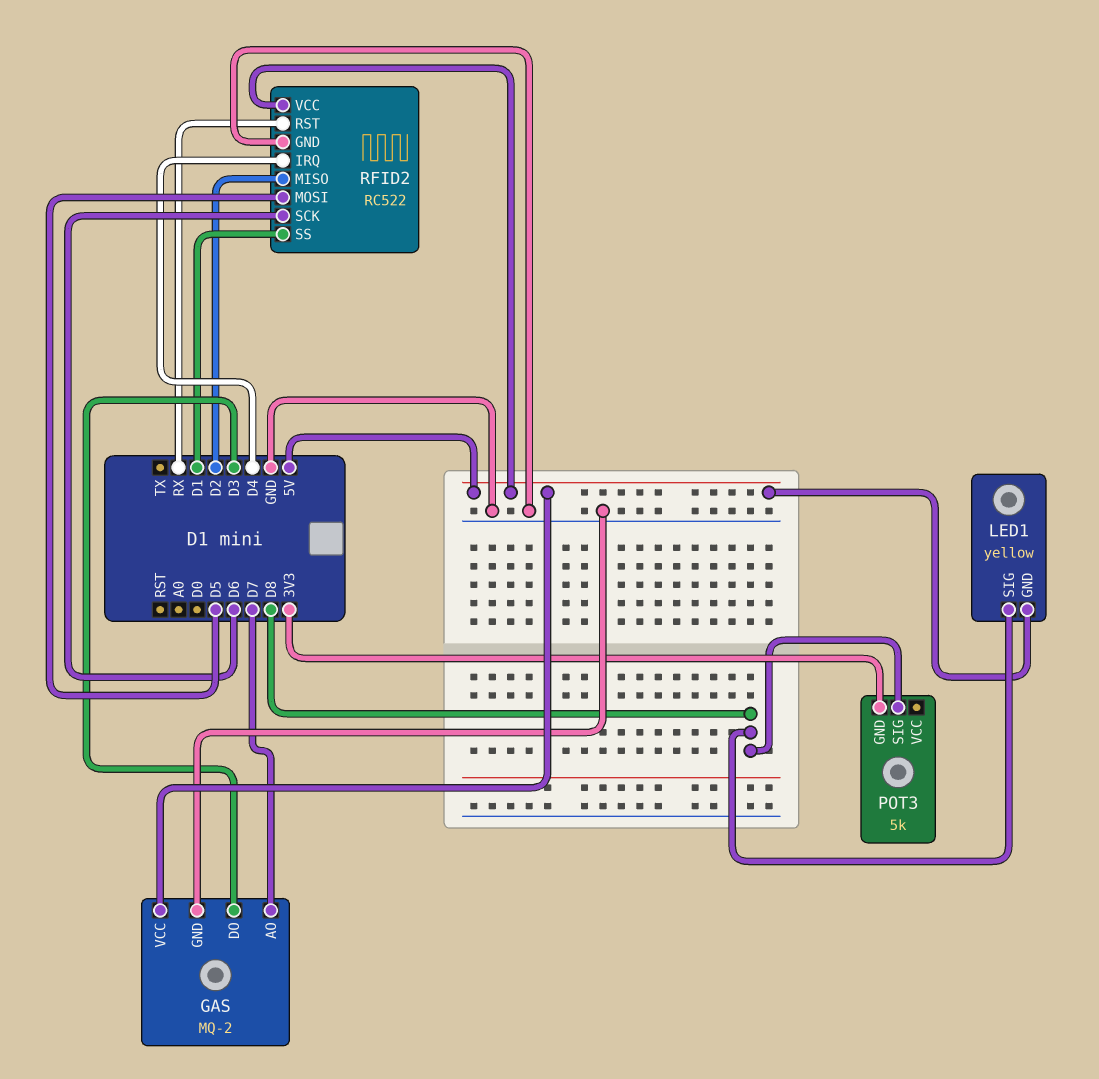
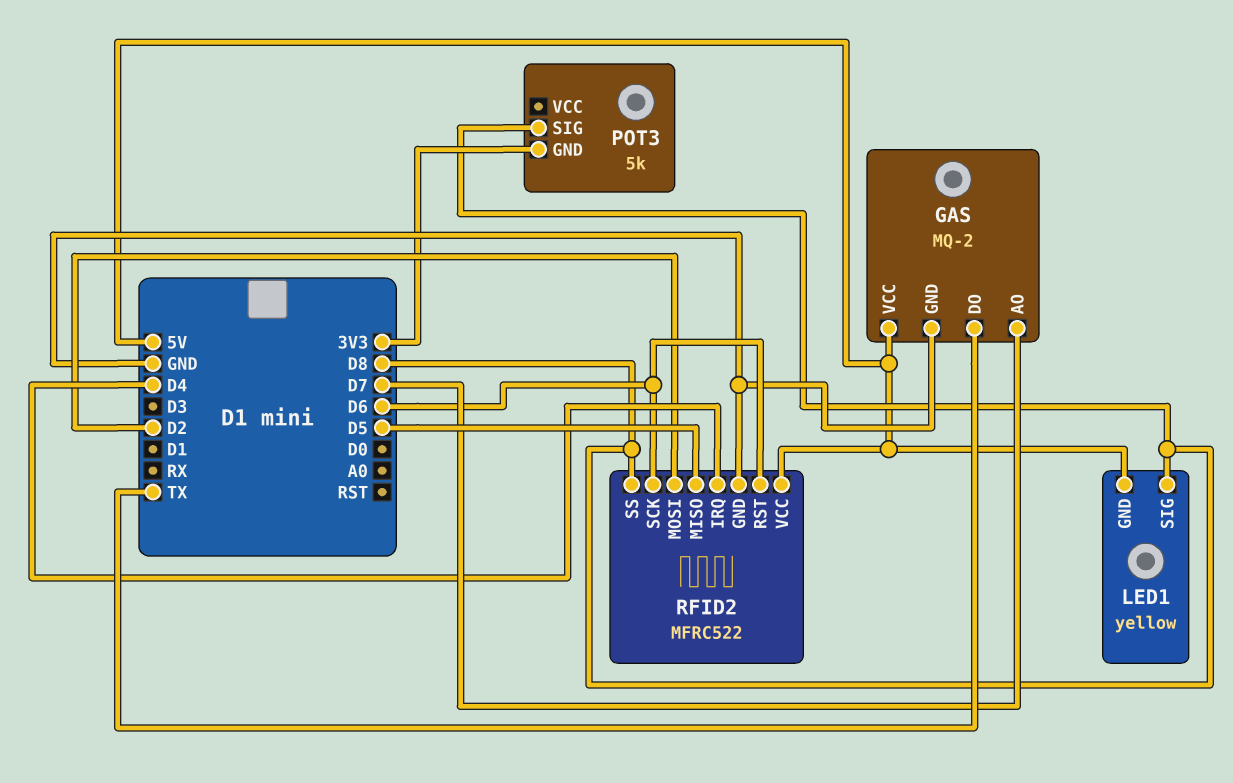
GAS pin DO: D3 -> TX
RFID2: RC522 -> MFRC522
RFID2 pin MISO: D2 -> D5
RFID2 pin MOSI: D5 -> D2
RFID2 pin RST: RX -> D6
RFID2 pin SS: D1 -> D8

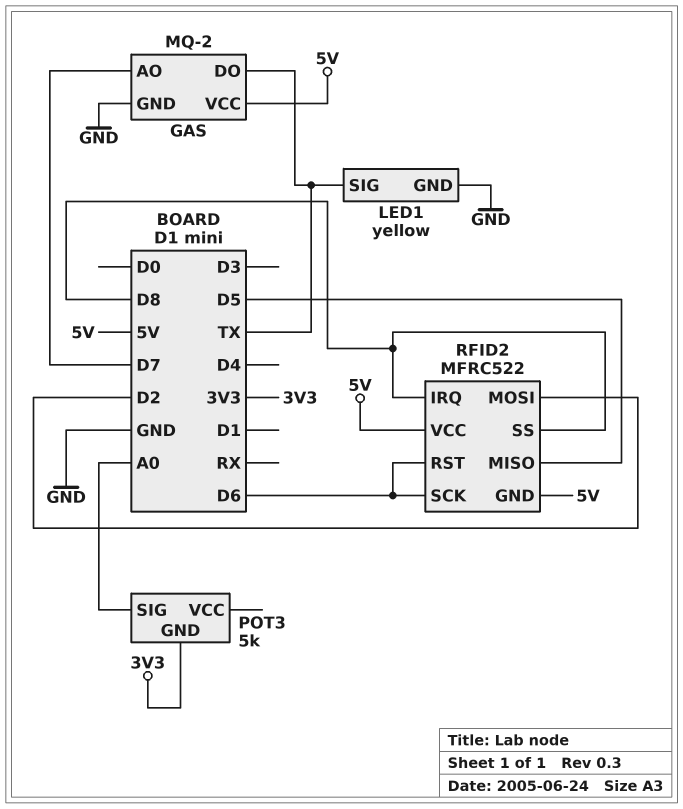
LED1 pin GND: 5V -> GND
LED1 pin SIG: D8 -> TX
POT3 pin SIG: D8 -> A0
RFID2 pin GND: GND -> 5V
RFID2 pin IRQ: D4 -> D8

